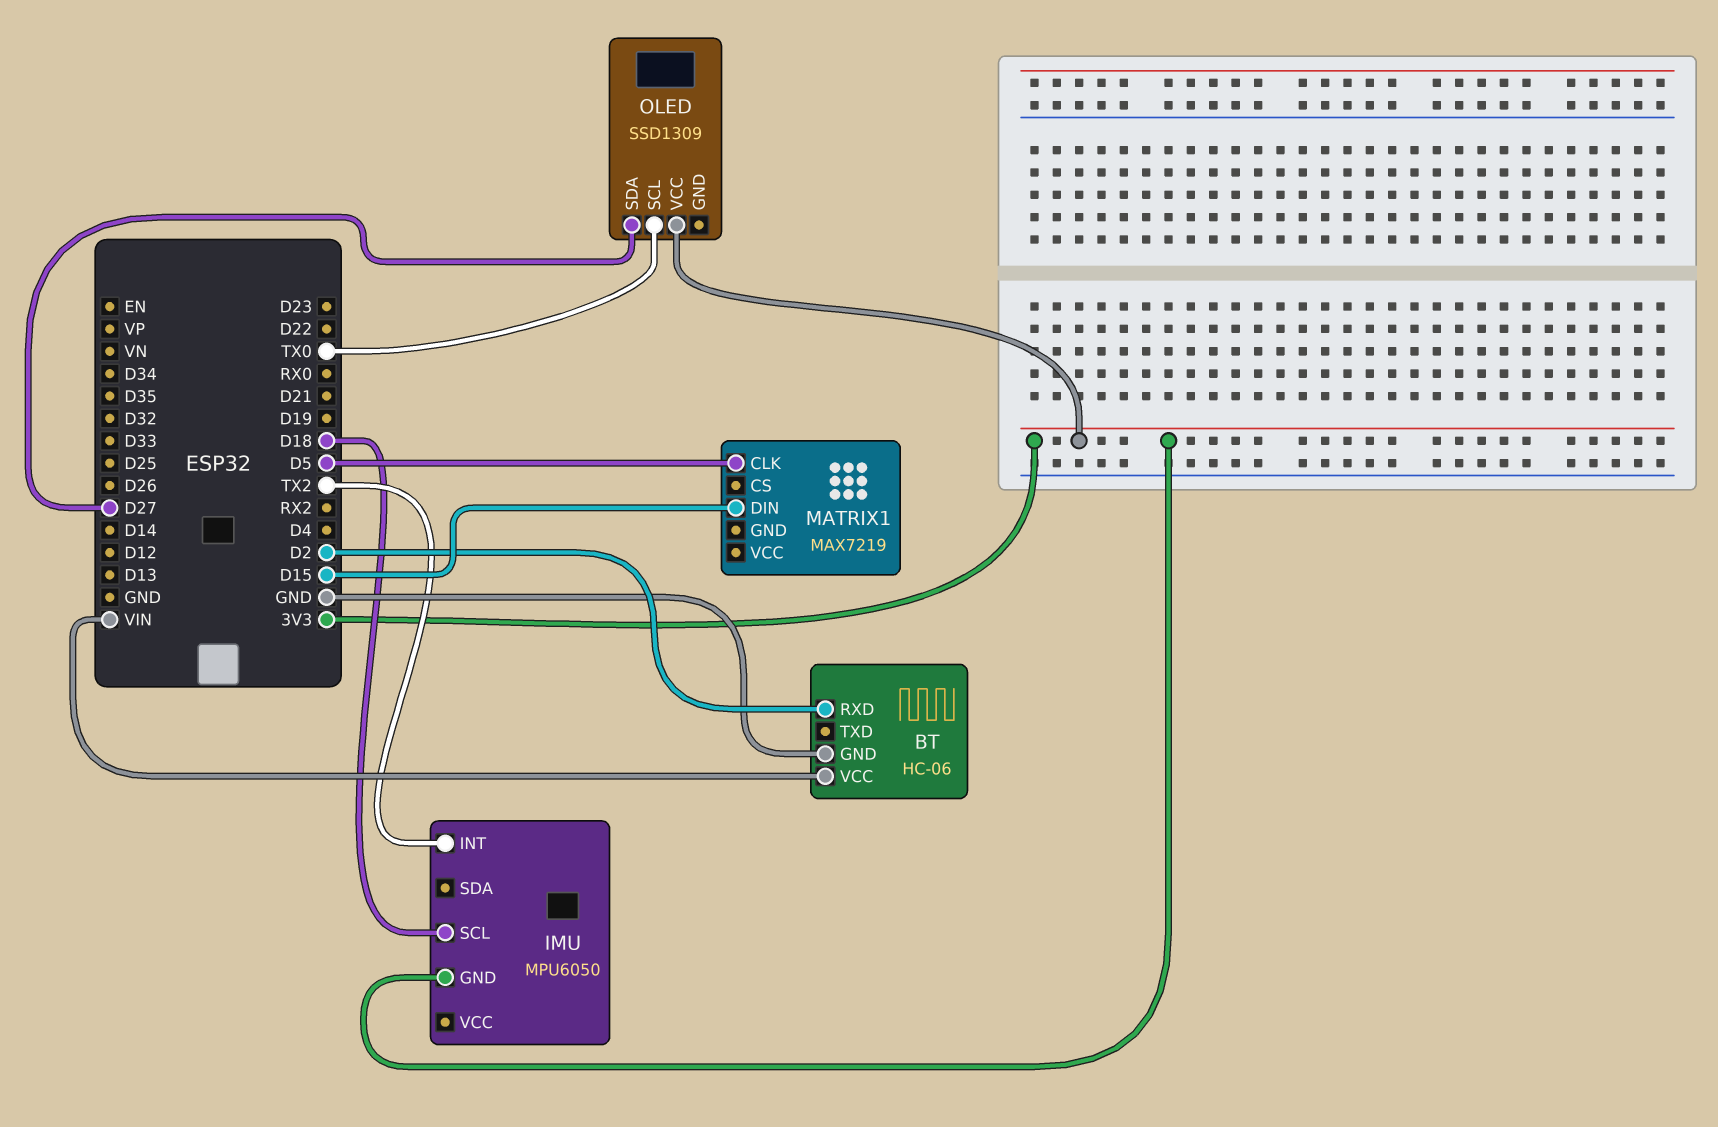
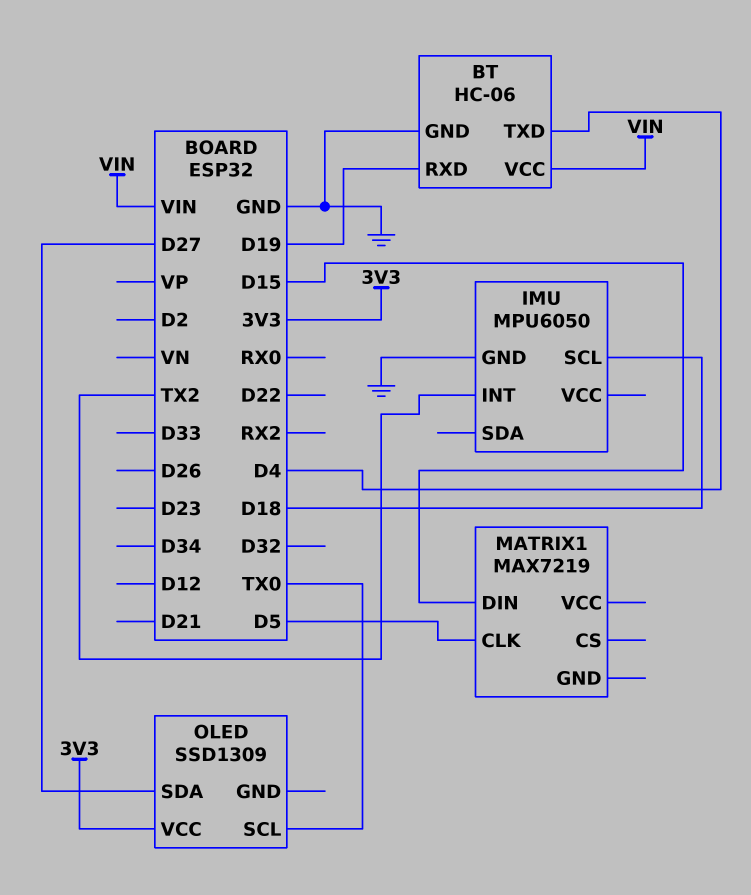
BT pin RXD: D2 -> D19
BT pin TXD: none -> D4
IMU pin GND: 3V3 -> GND

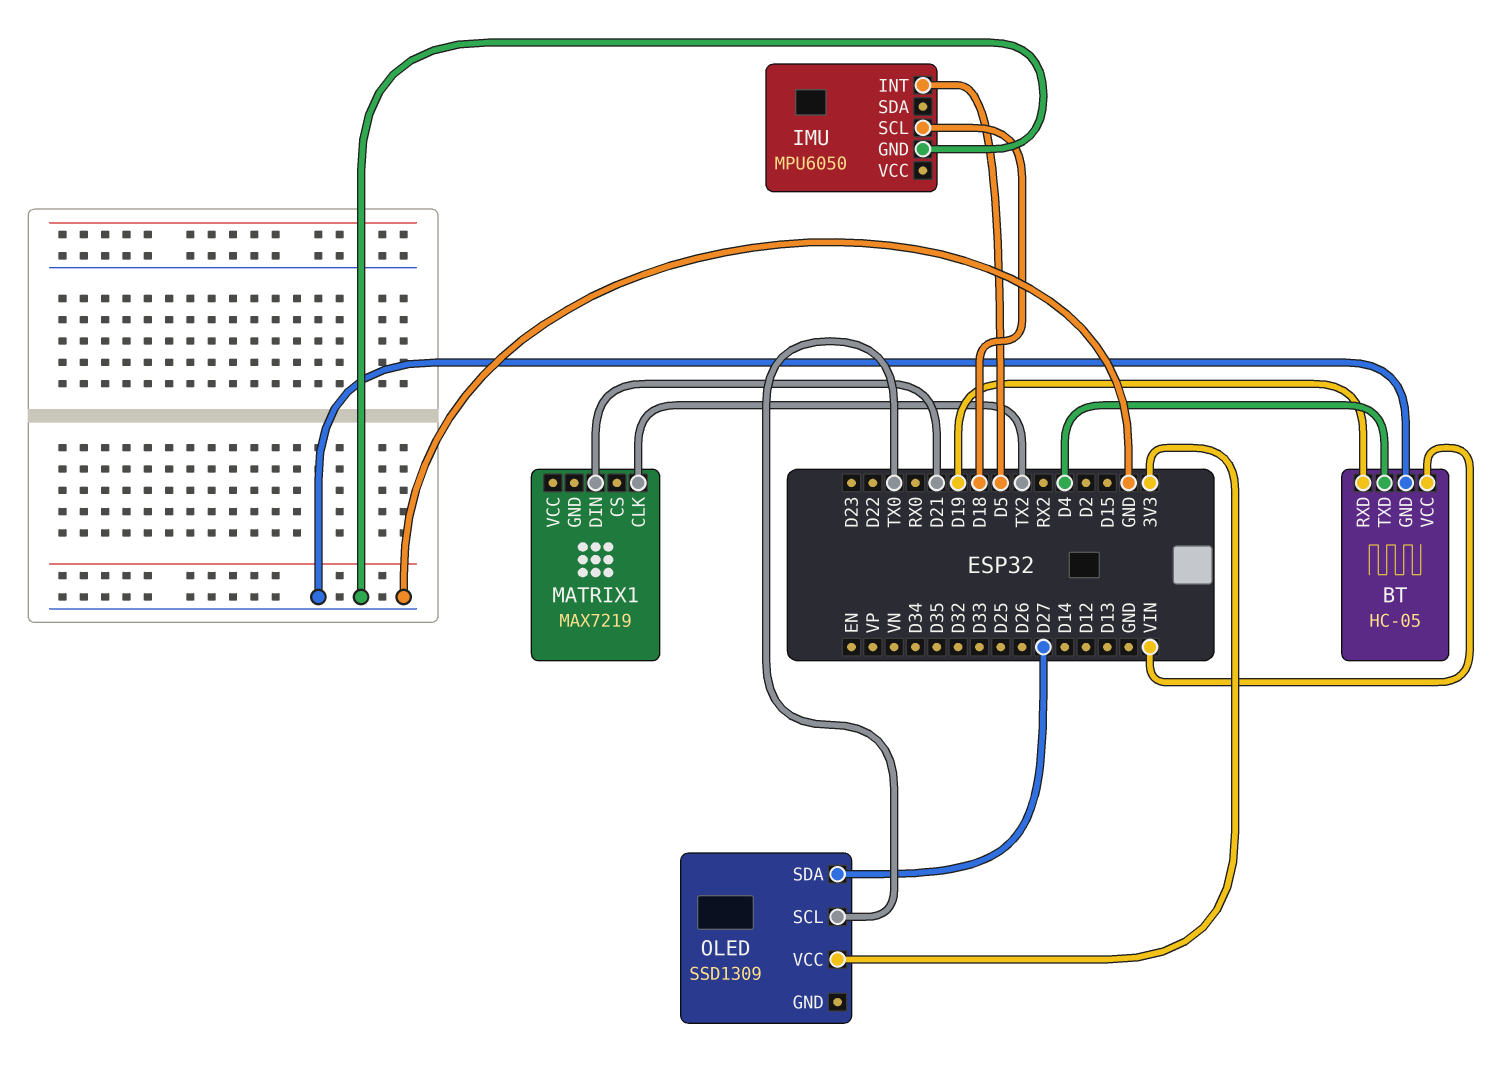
BT: HC-06 -> HC-05
IMU pin INT: TX2 -> D5
MATRIX1 pin CLK: D5 -> TX2
MATRIX1 pin DIN: D15 -> D21

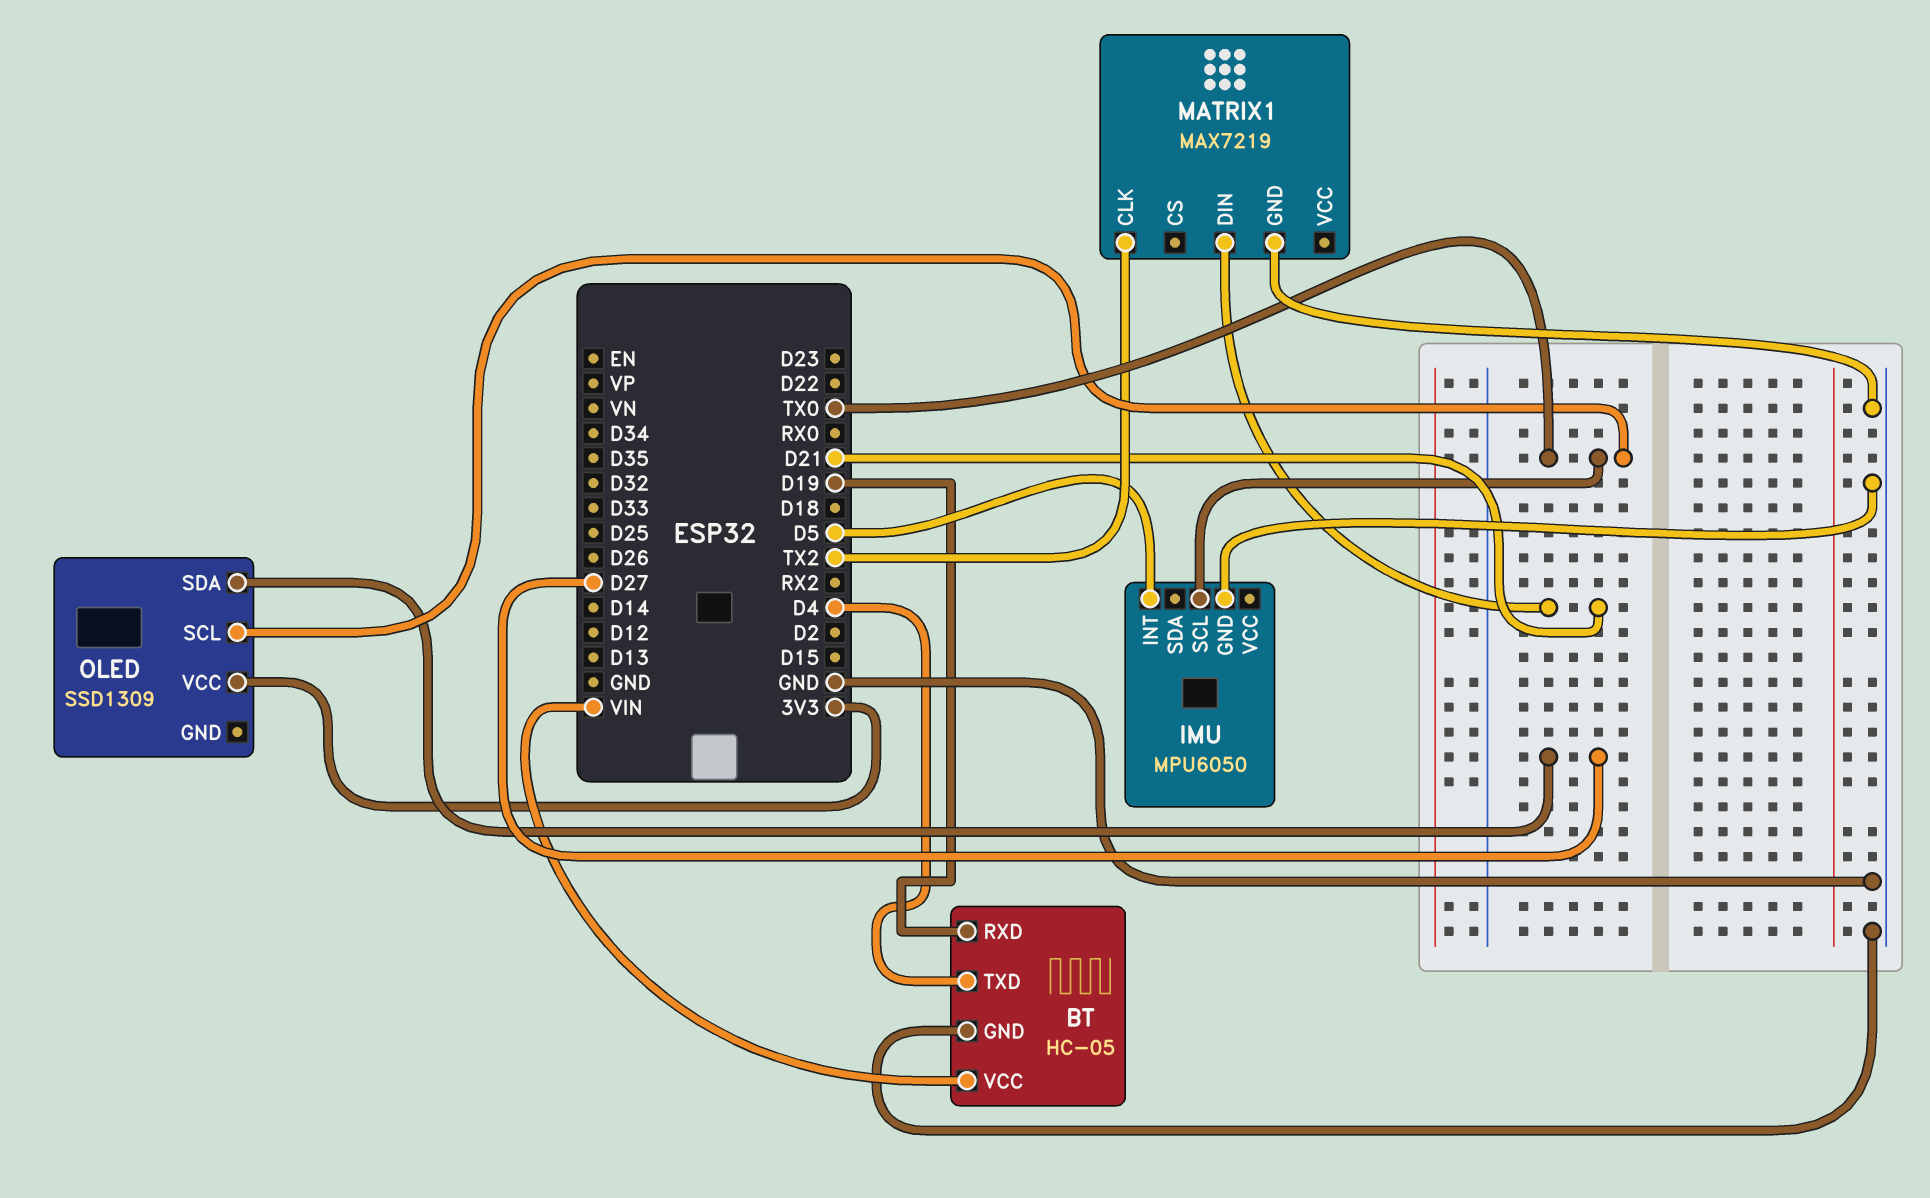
IMU pin SCL: D18 -> TX0
MATRIX1 pin GND: none -> GND

